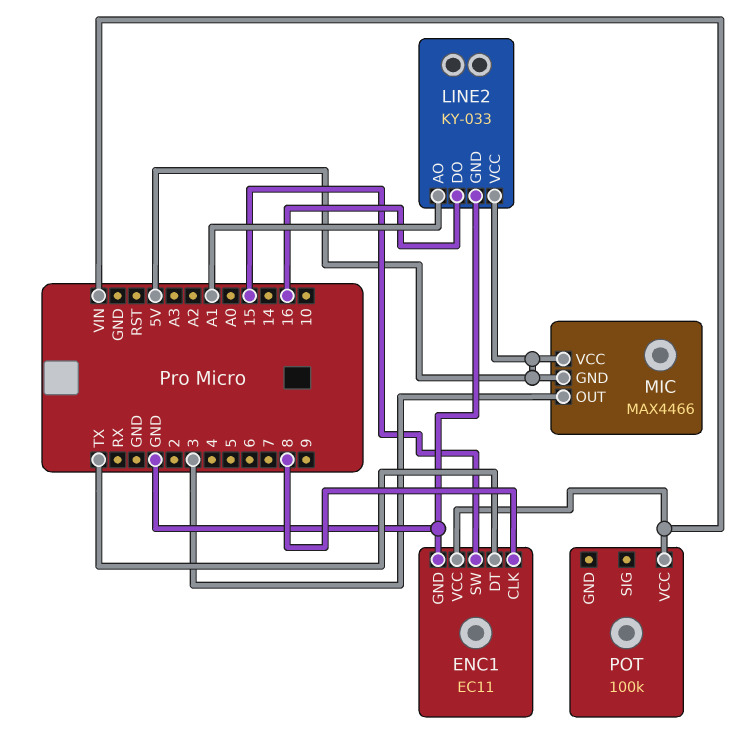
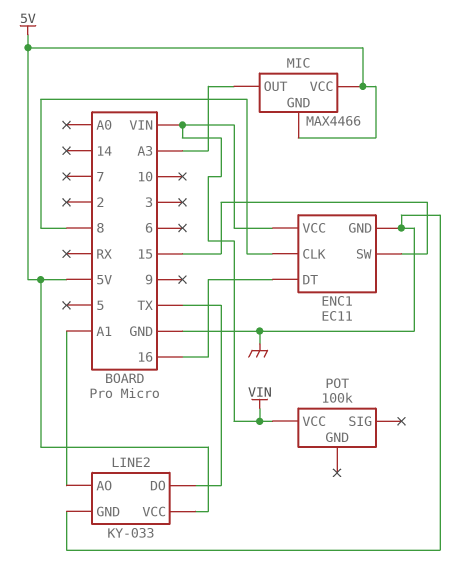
ENC1 pin DT: TX -> 16
LINE2 pin DO: 16 -> TX
MIC pin OUT: 3 -> A3

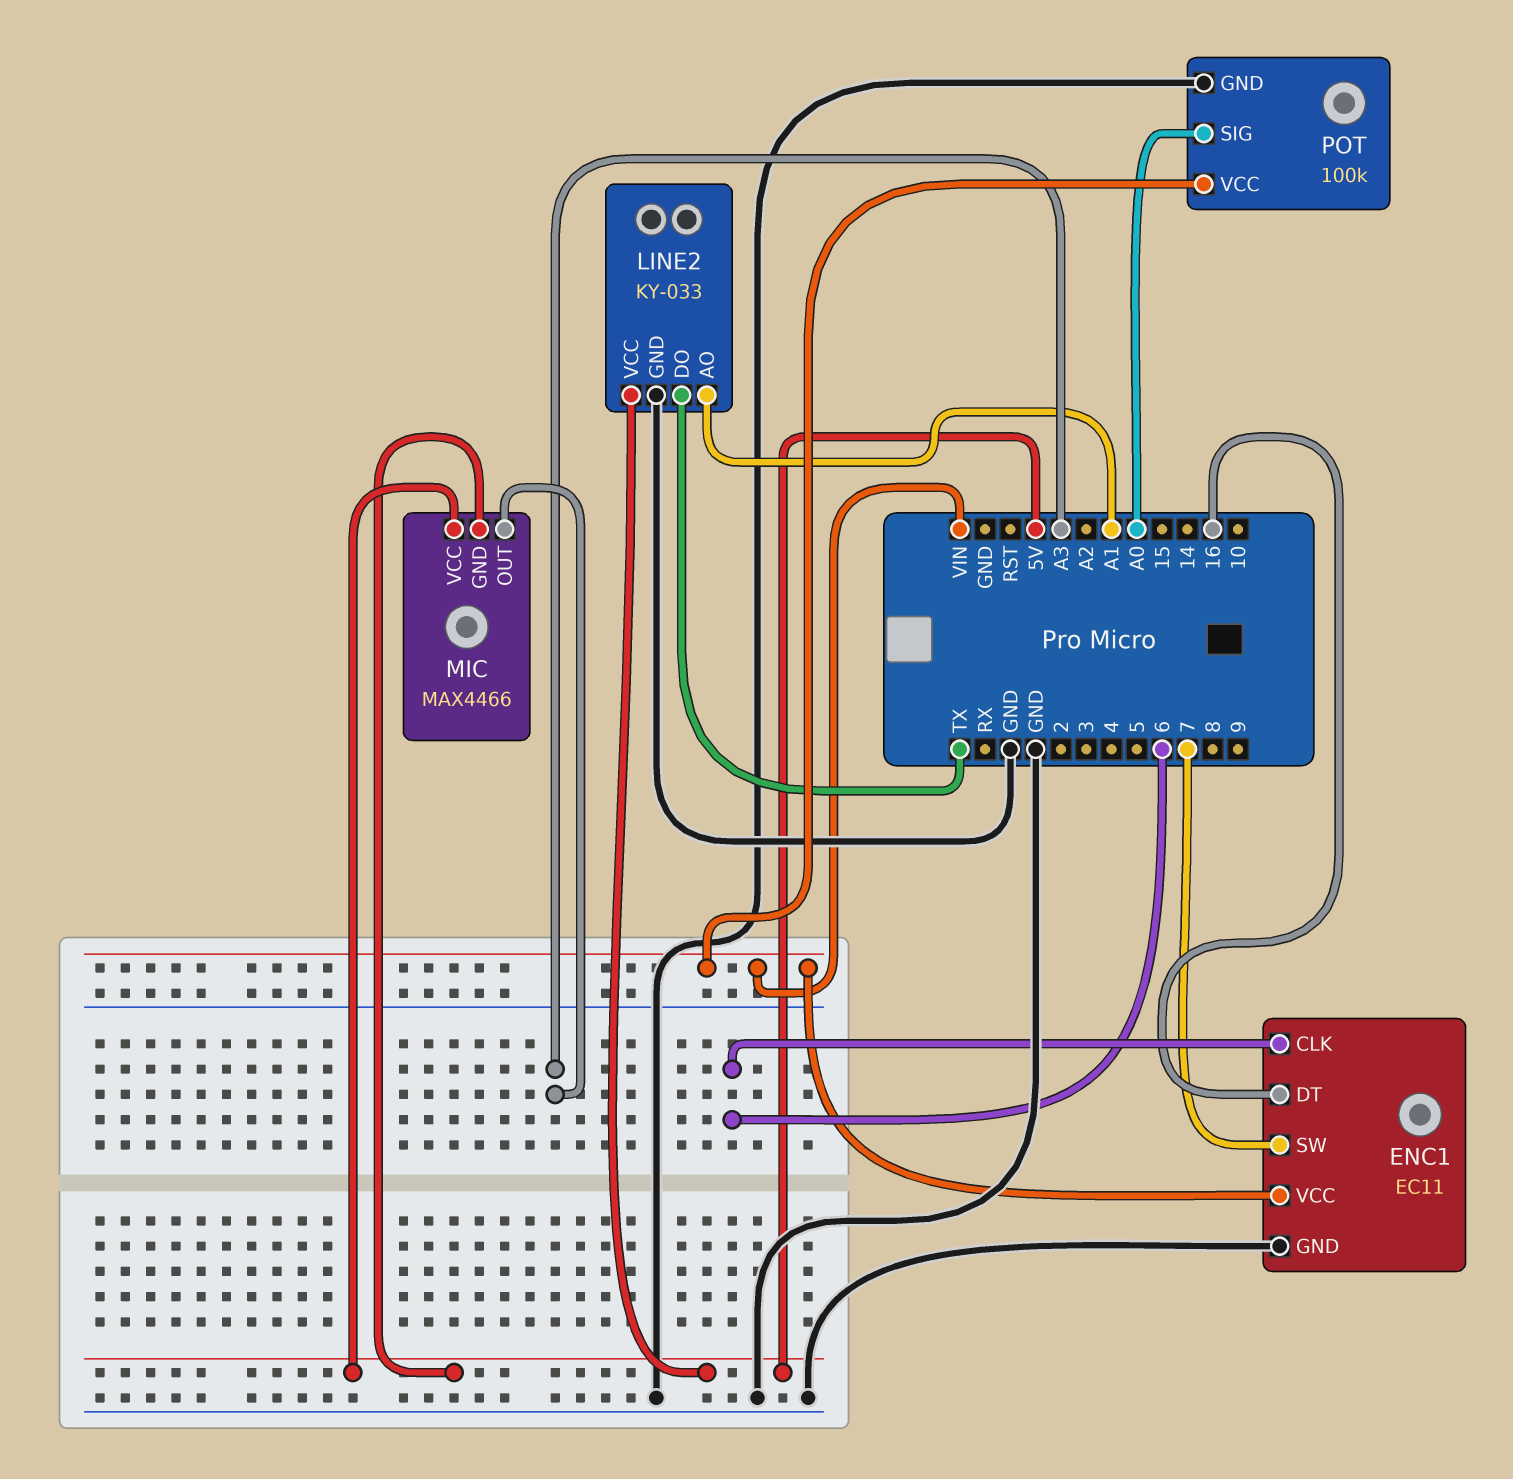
ENC1 pin CLK: 8 -> 6
ENC1 pin SW: 15 -> 7
POT pin GND: none -> GND
POT pin SIG: none -> A0

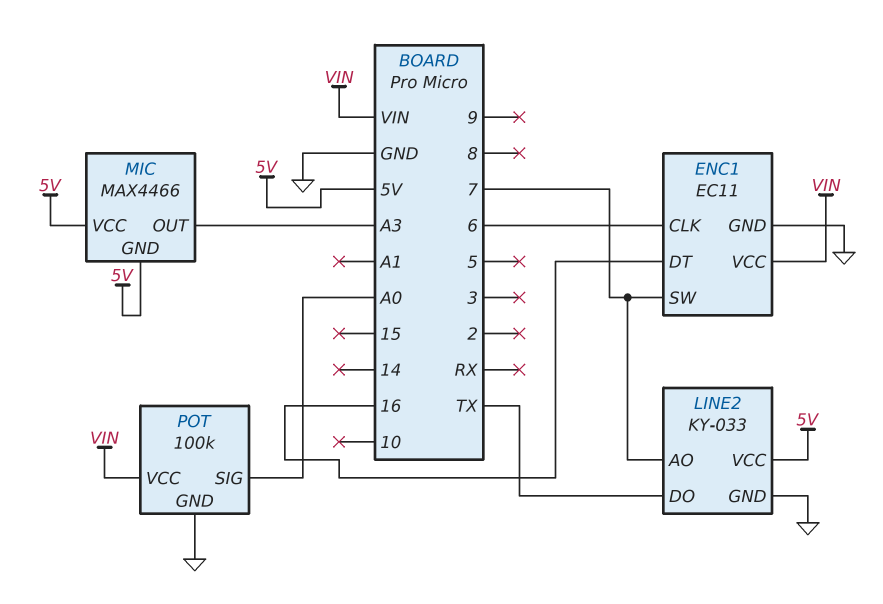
LINE2 pin AO: A1 -> 7

